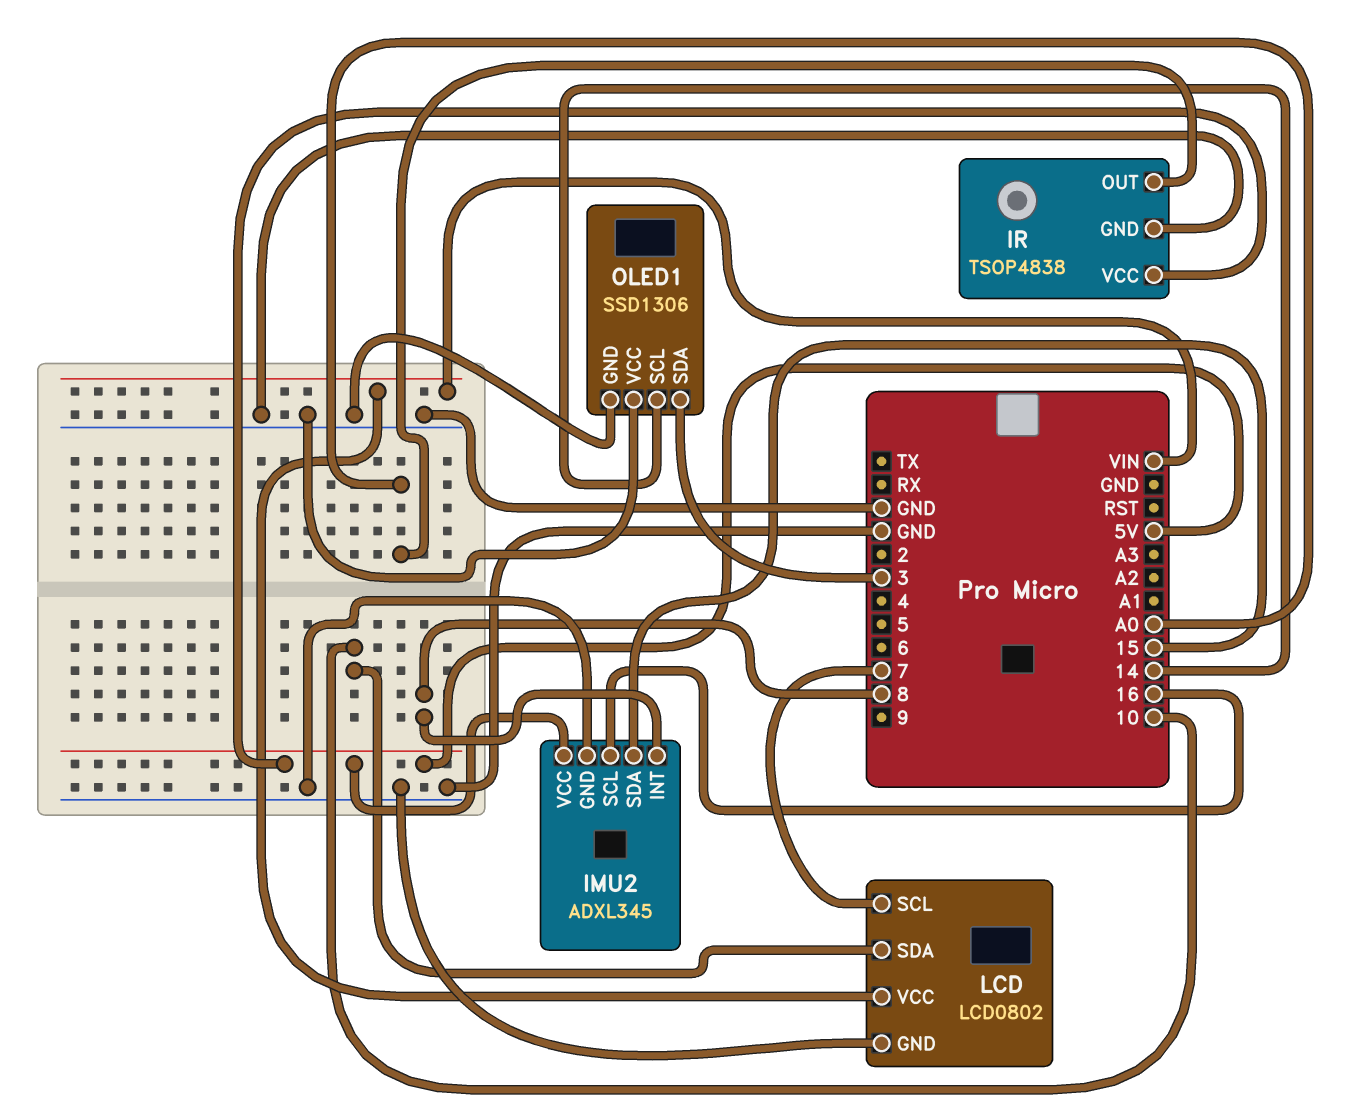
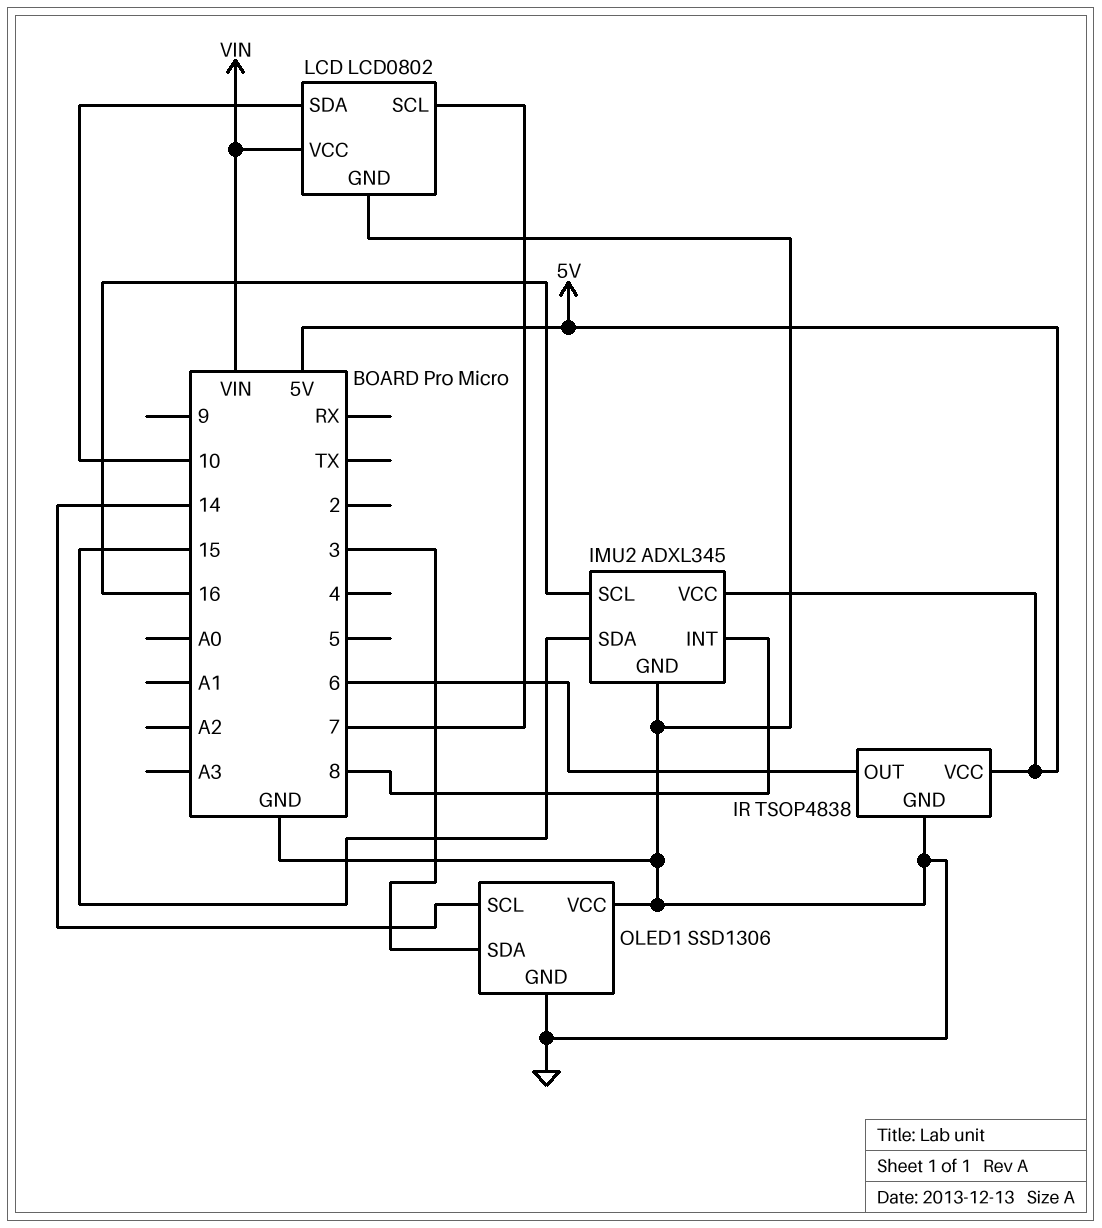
IR pin OUT: A0 -> 6

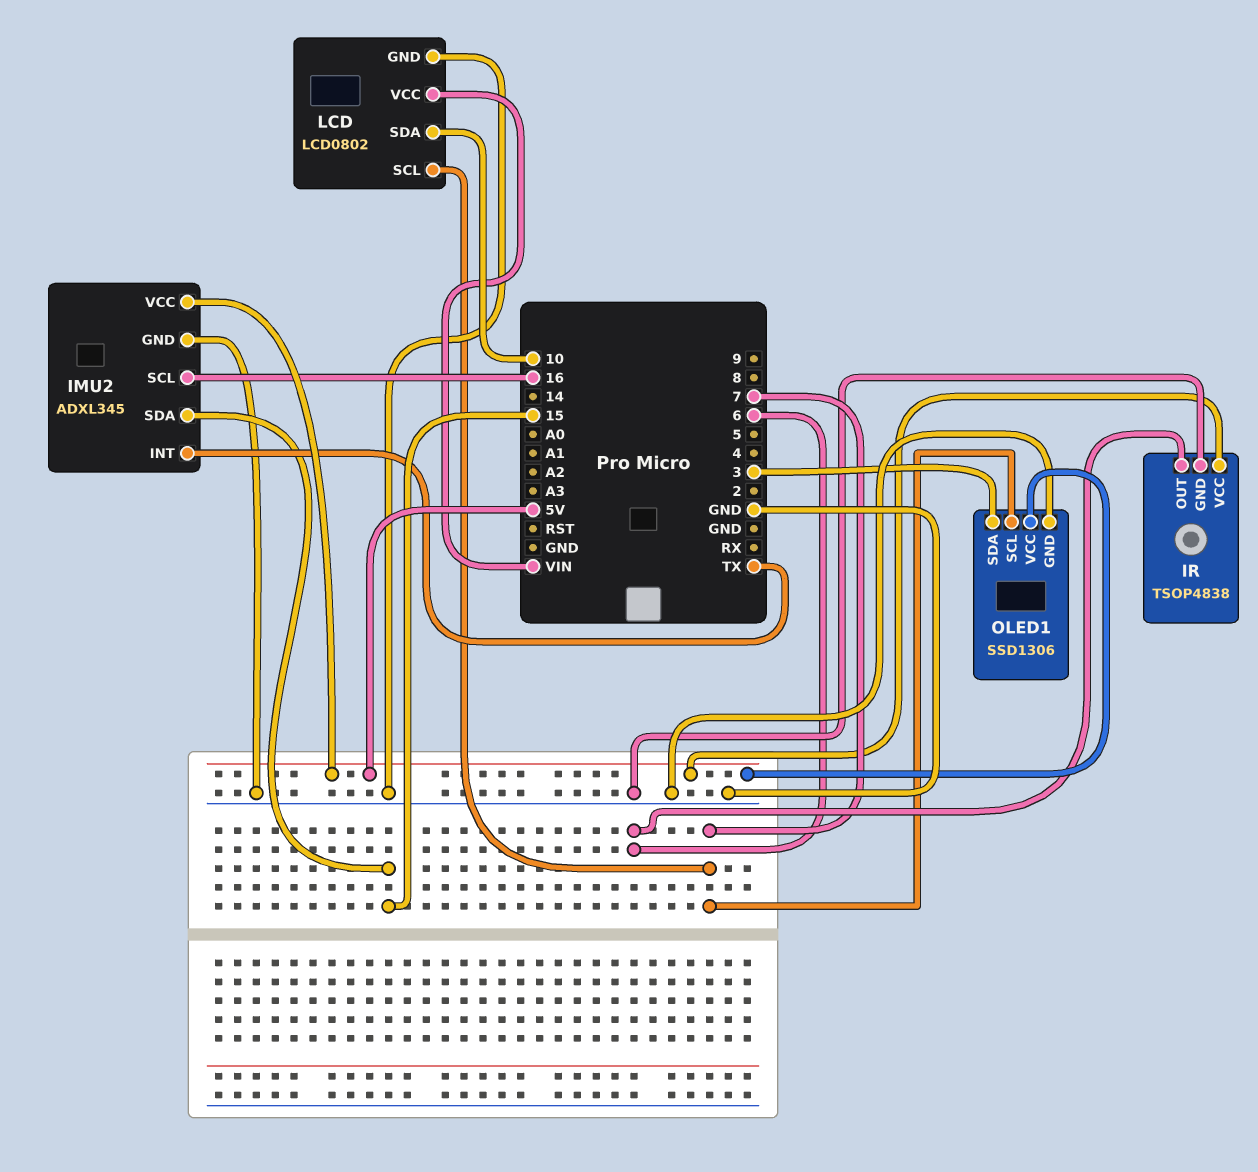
IMU2 pin INT: 8 -> TX
OLED1 pin SCL: 14 -> 7
OLED1 pin VCC: GND -> 5V

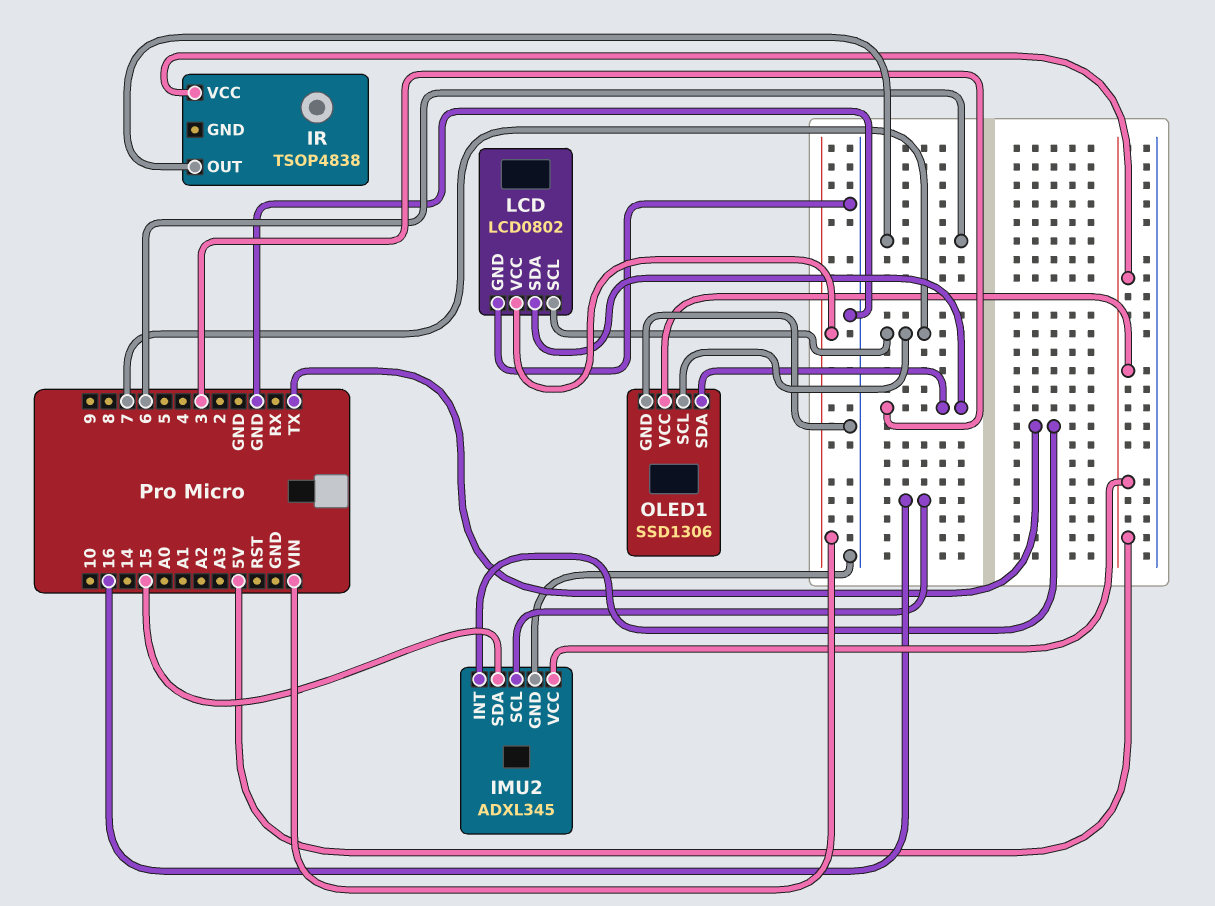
IR pin GND: GND -> none
LCD pin SDA: 10 -> 3

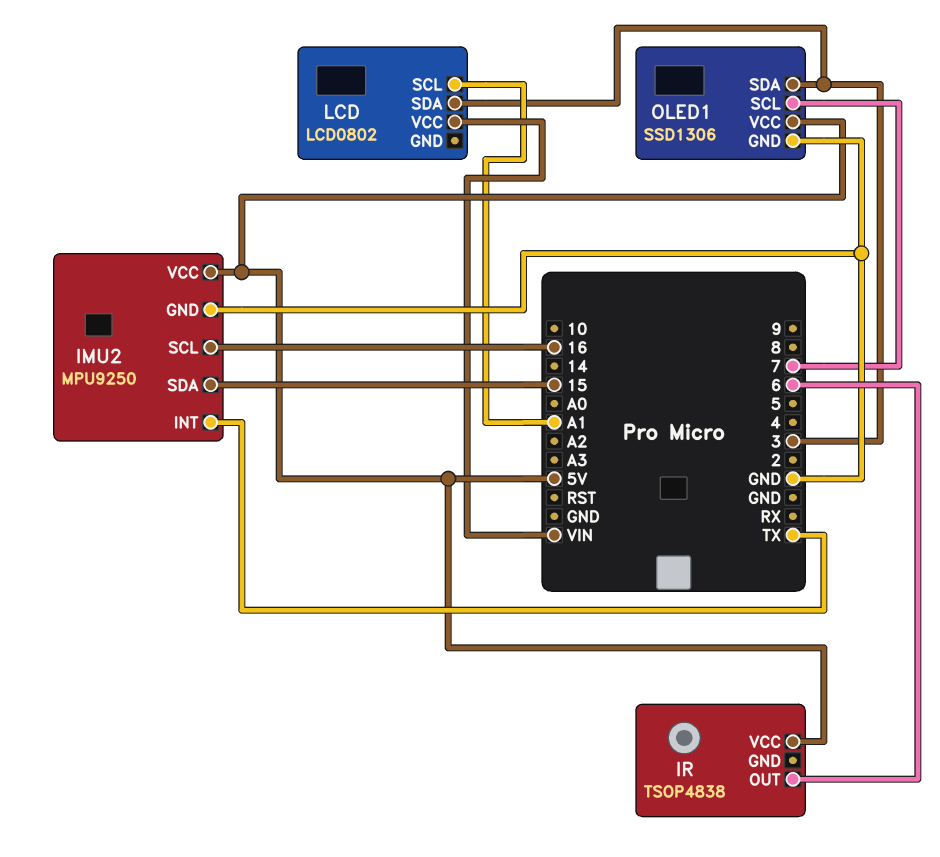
IMU2: ADXL345 -> MPU9250
LCD pin GND: GND -> none
LCD pin SCL: 7 -> A1

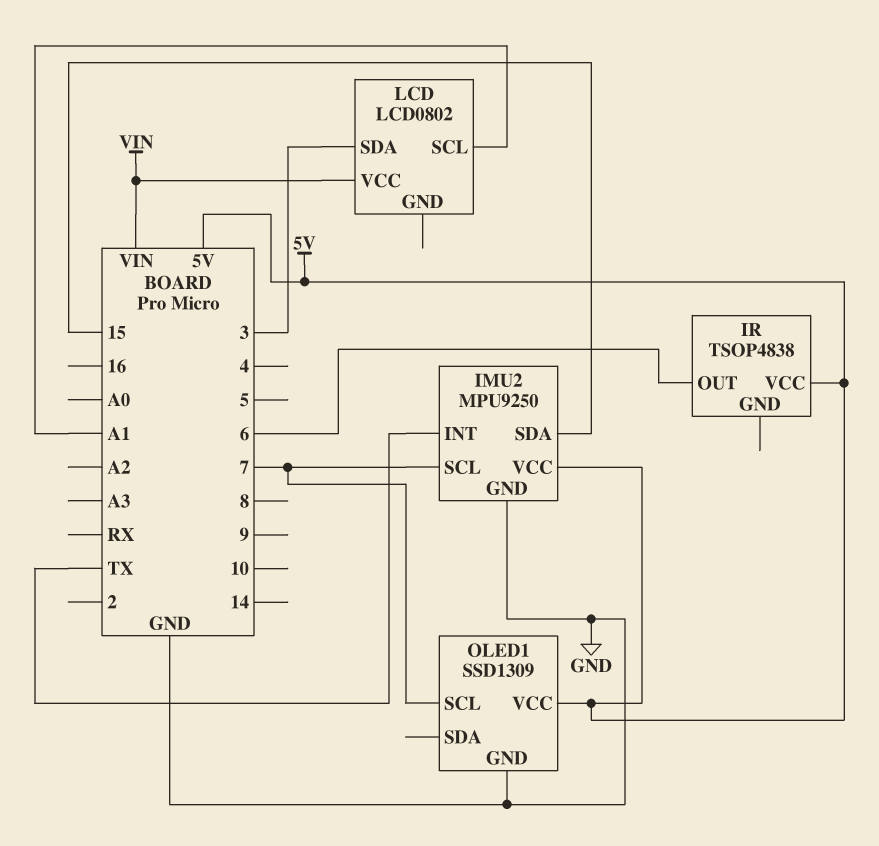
IMU2 pin SCL: 16 -> 7
OLED1: SSD1306 -> SSD1309
OLED1 pin SDA: 3 -> none

